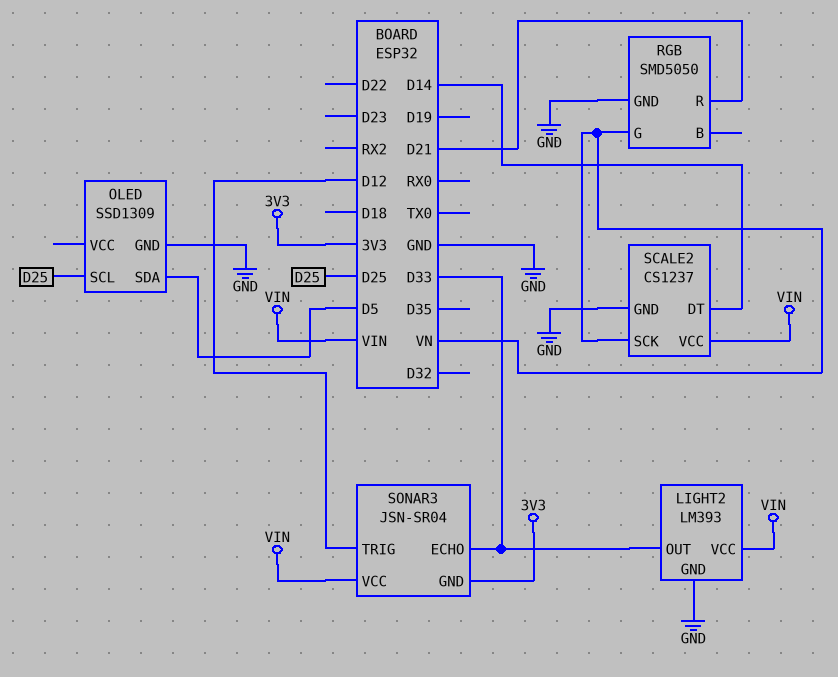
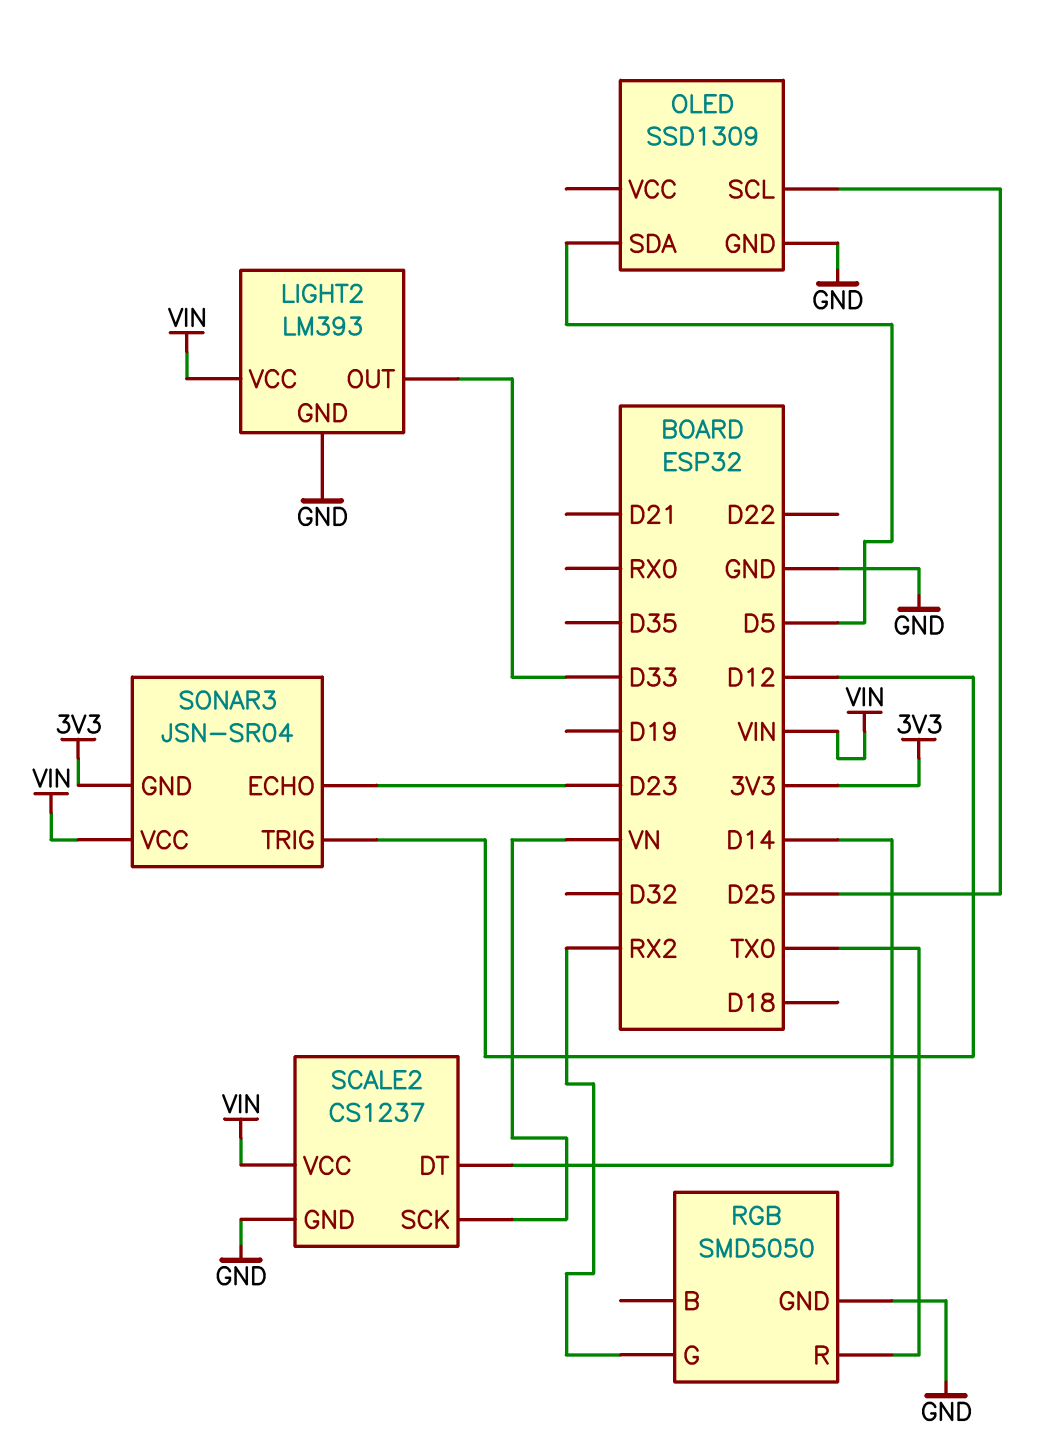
RGB pin G: VN -> RX2
RGB pin R: D21 -> TX0
SONAR3 pin ECHO: D33 -> D23

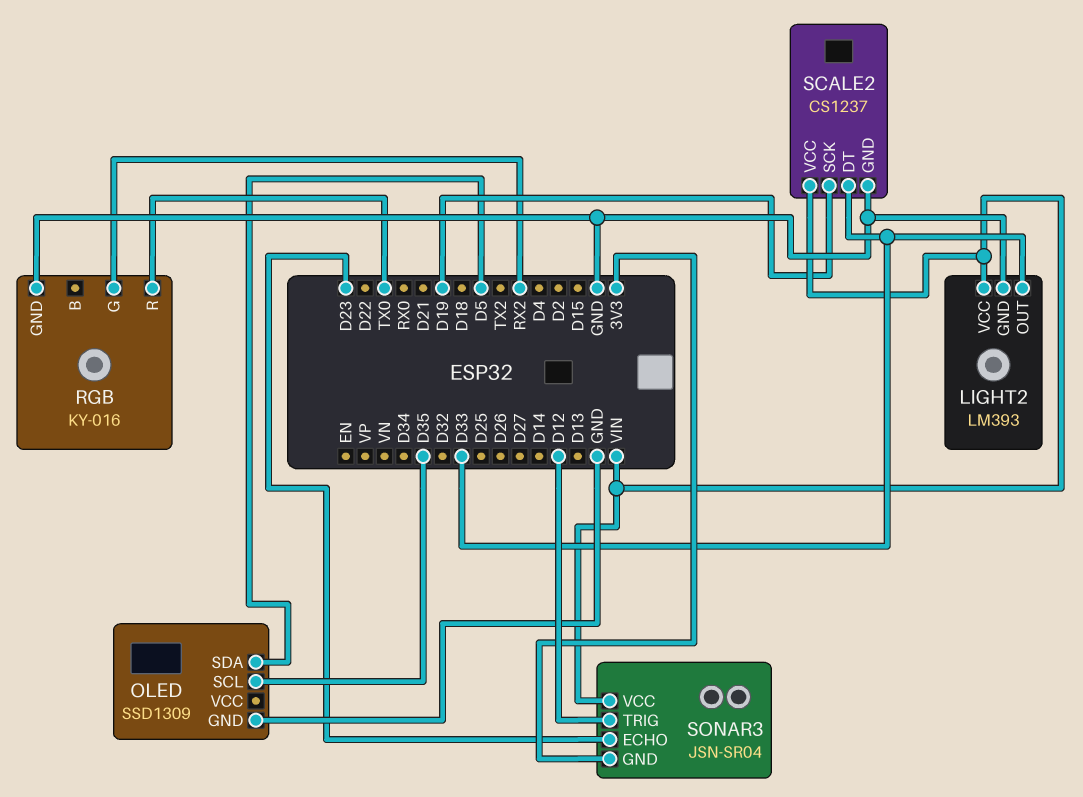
OLED pin SCL: D25 -> D35
RGB: SMD5050 -> KY-016
SCALE2 pin DT: D14 -> D33
SCALE2 pin SCK: VN -> D19

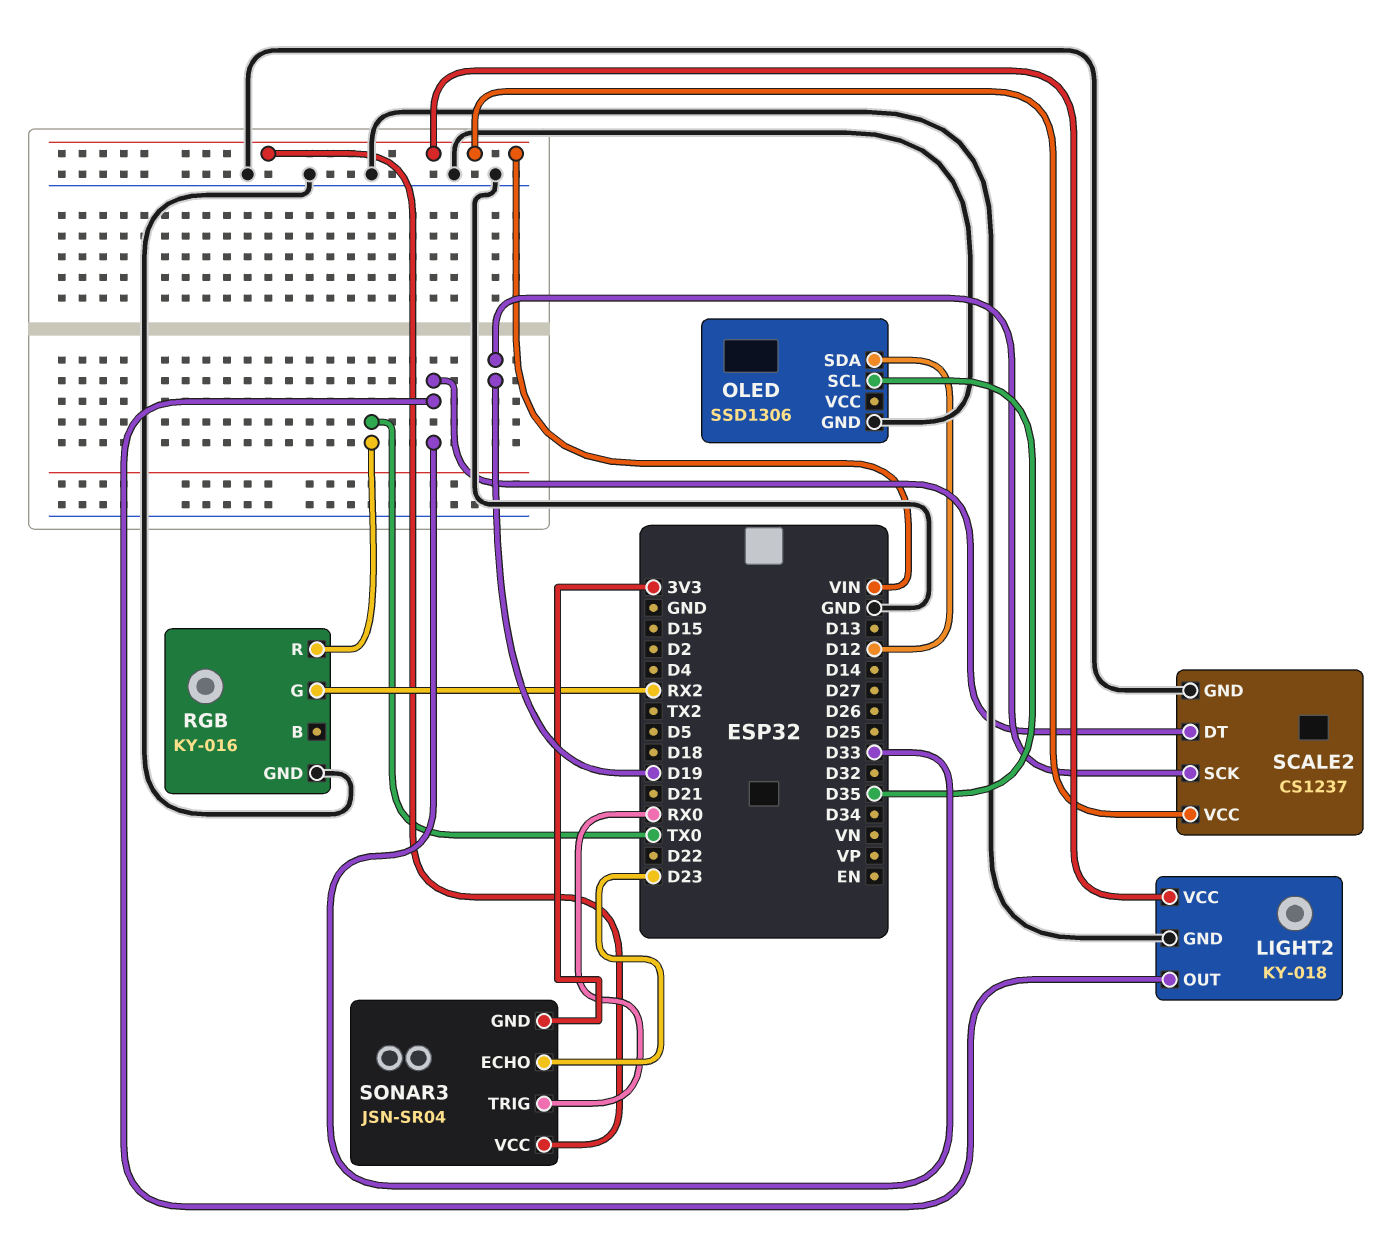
LIGHT2: LM393 -> KY-018
OLED: SSD1309 -> SSD1306
OLED pin SDA: D5 -> D12
SONAR3 pin TRIG: D12 -> RX0

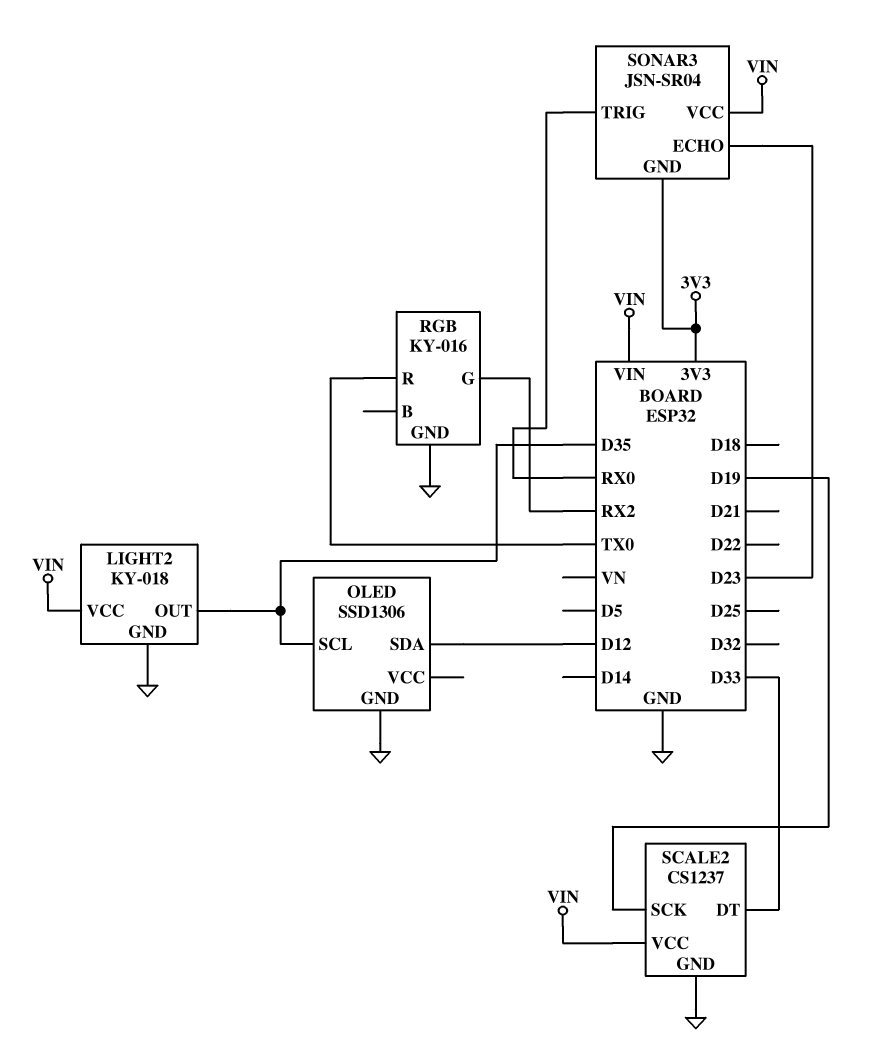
LIGHT2 pin OUT: D33 -> D35

